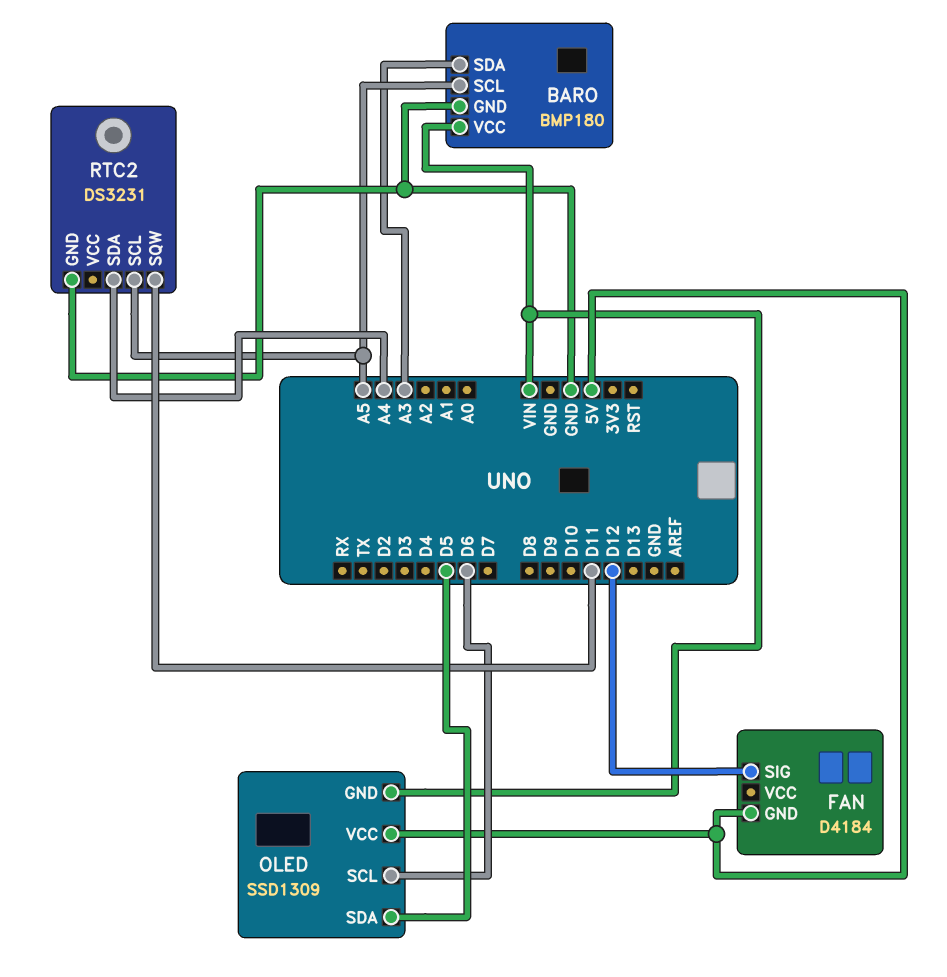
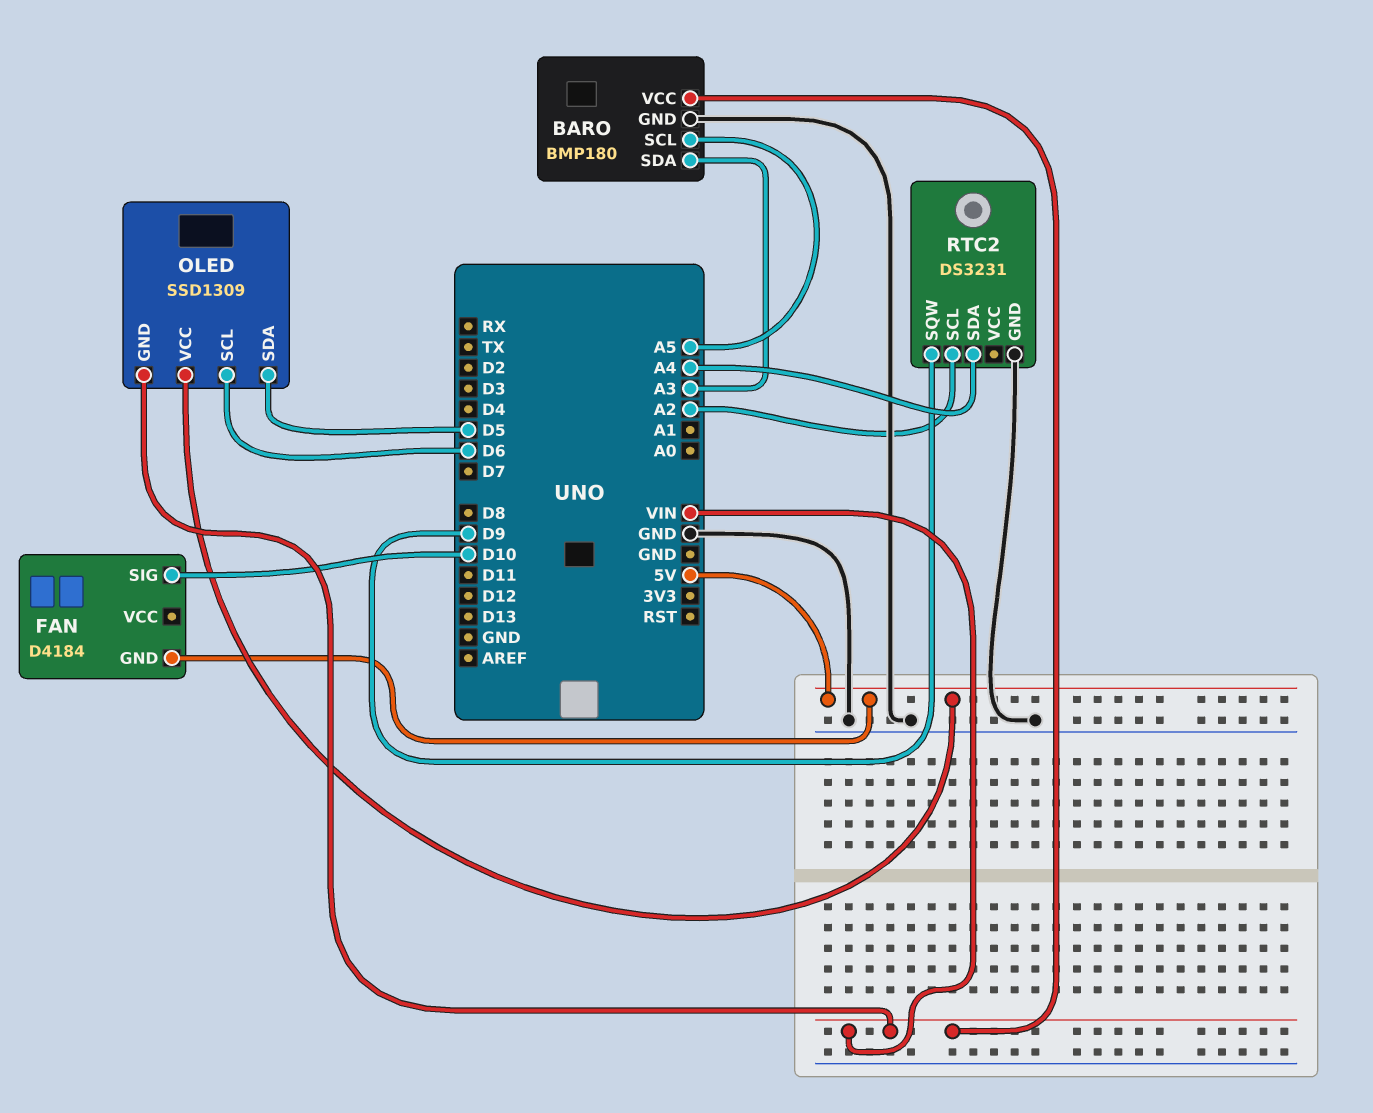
FAN pin SIG: D12 -> D10
RTC2 pin SCL: A5 -> A2
RTC2 pin SQW: D11 -> D9

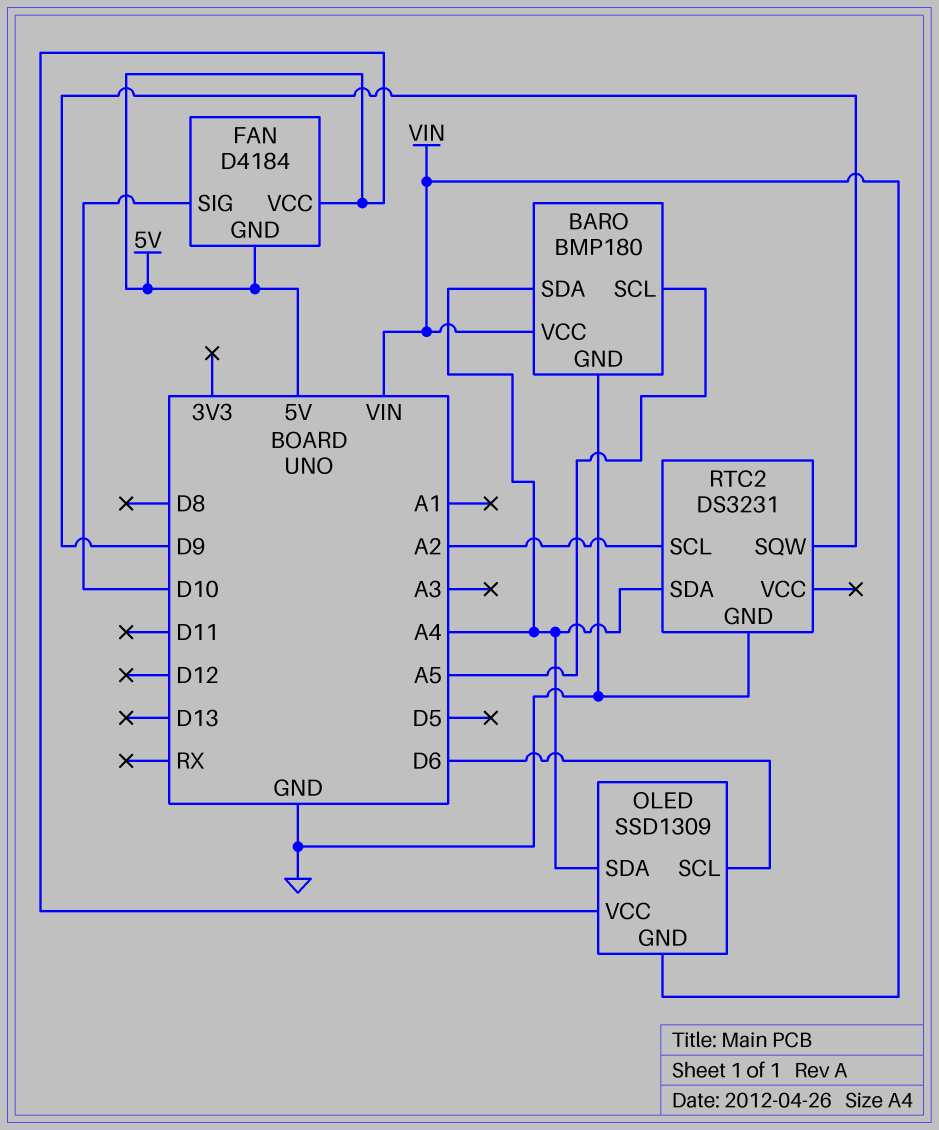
BARO pin SDA: A3 -> A4
FAN pin VCC: none -> 5V
OLED pin SDA: D5 -> A4

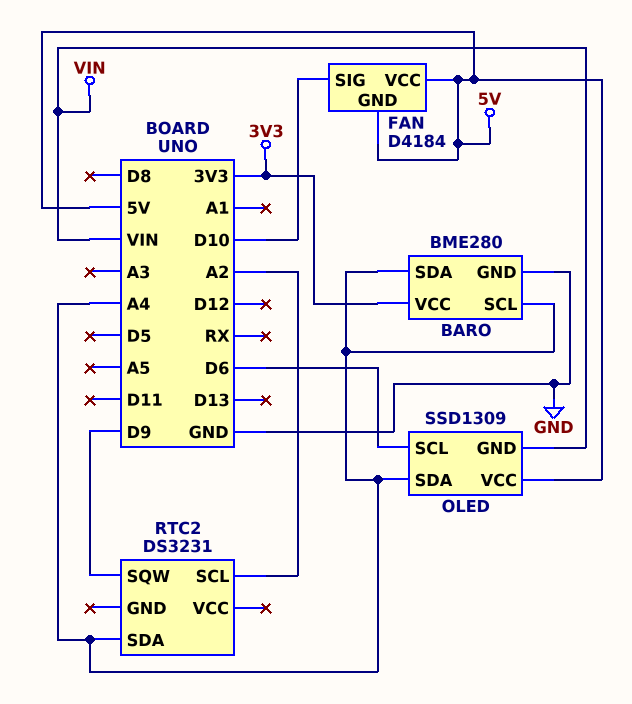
BARO: BMP180 -> BME280
BARO pin SCL: A5 -> A4
BARO pin VCC: VIN -> 3V3
RTC2 pin GND: GND -> none

